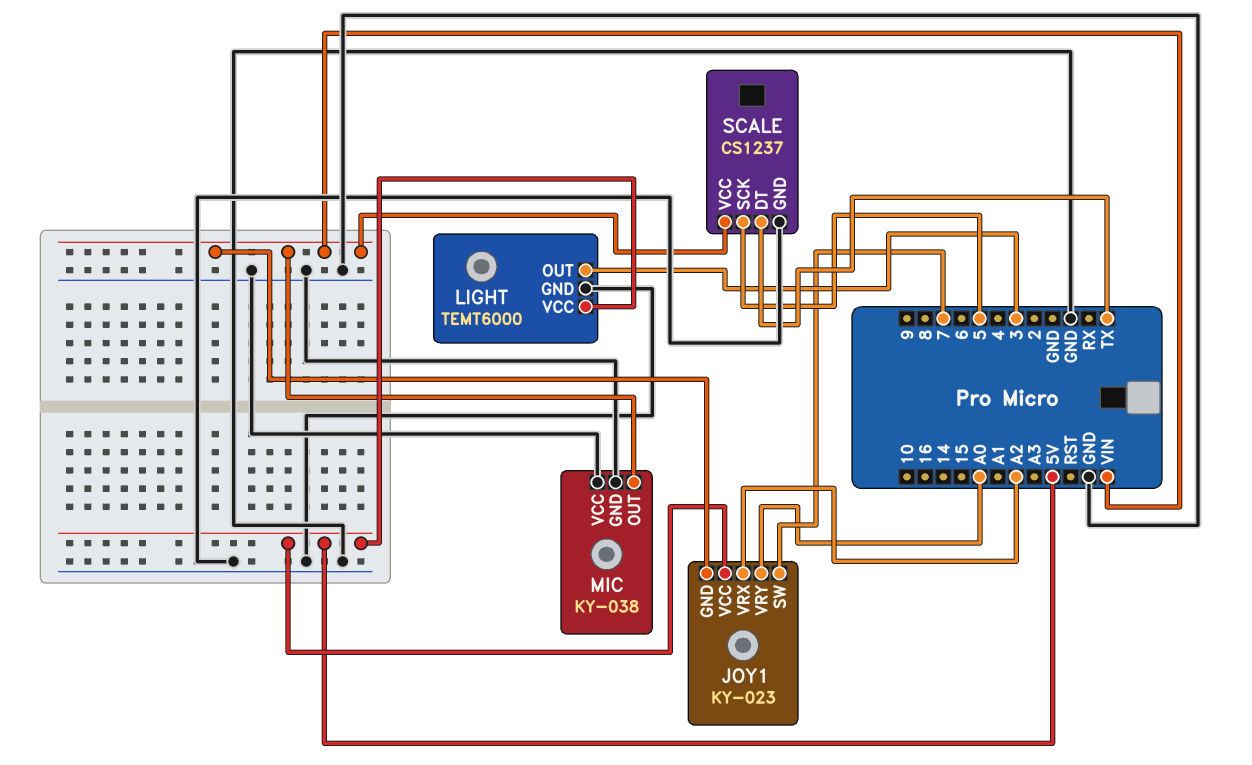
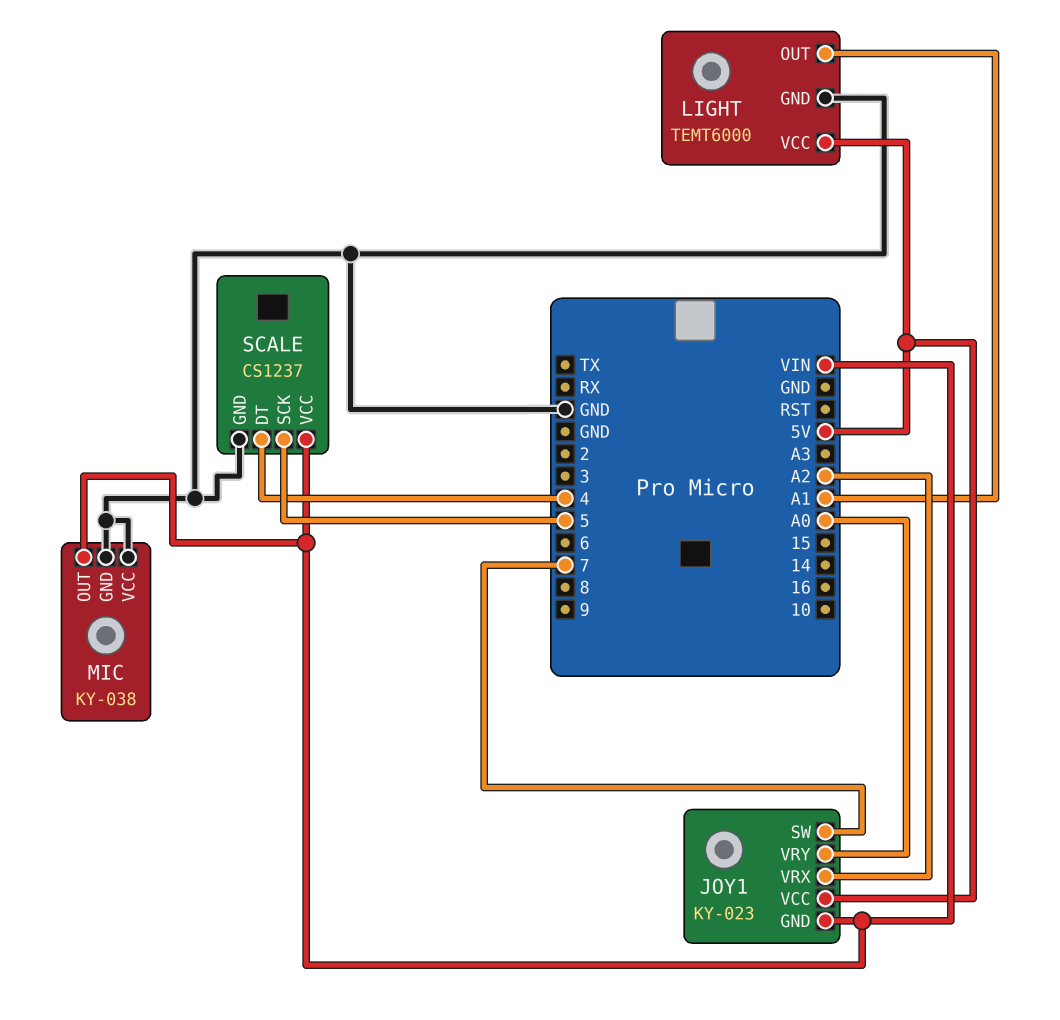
LIGHT pin OUT: 3 -> A1
SCALE pin DT: TX -> 4

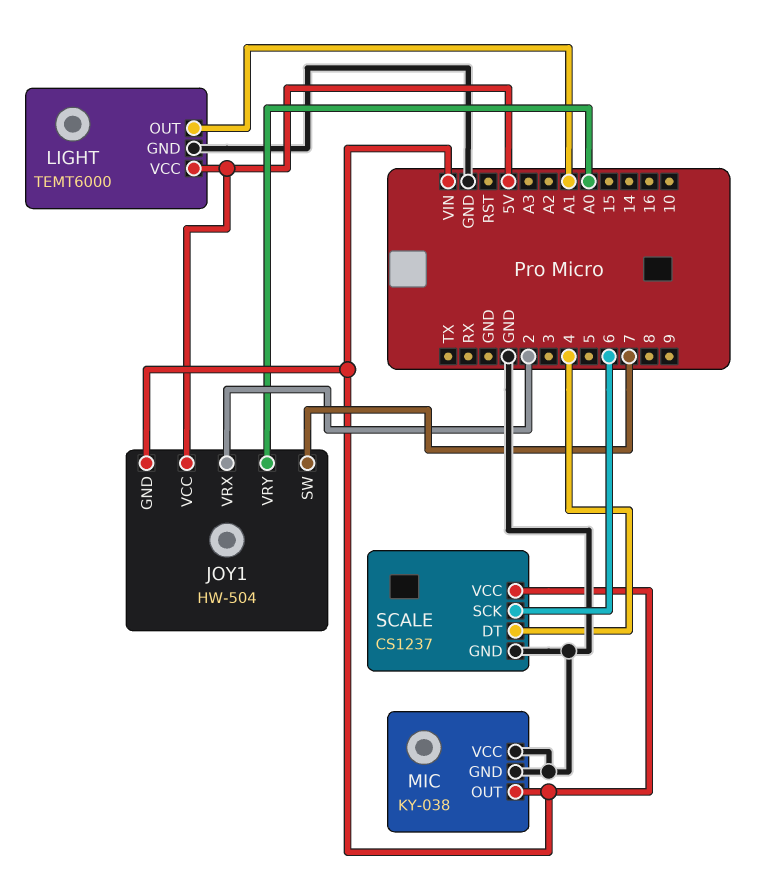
JOY1: KY-023 -> HW-504
JOY1 pin VRX: A2 -> 2
SCALE pin SCK: 5 -> 6

